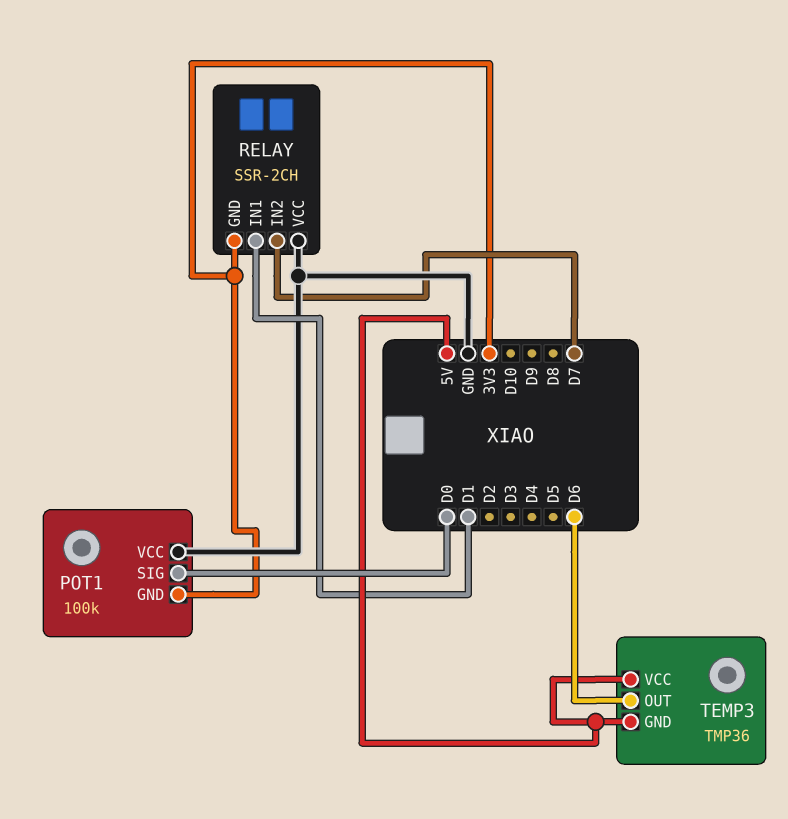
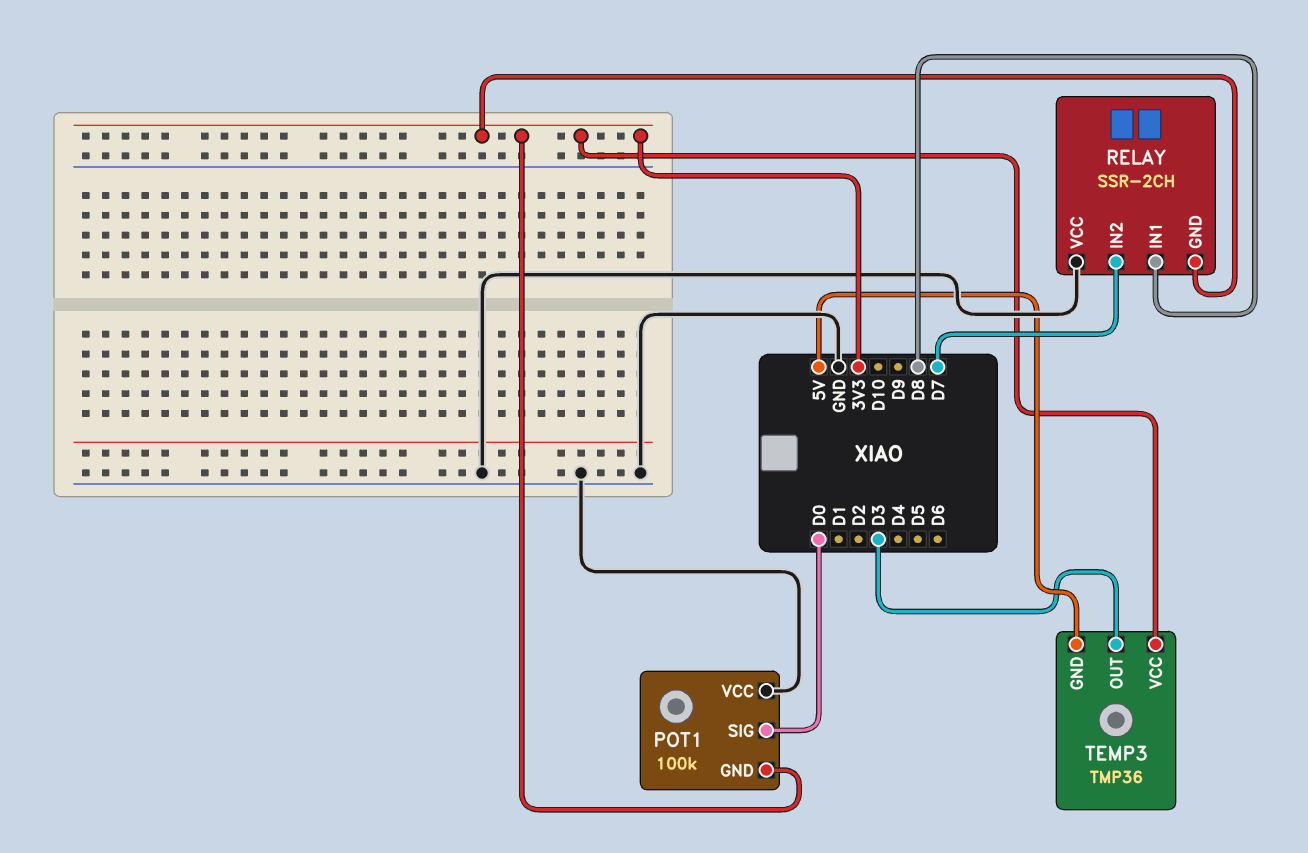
RELAY pin IN1: D1 -> D8
TEMP3 pin OUT: D6 -> D3
TEMP3 pin VCC: 5V -> 3V3

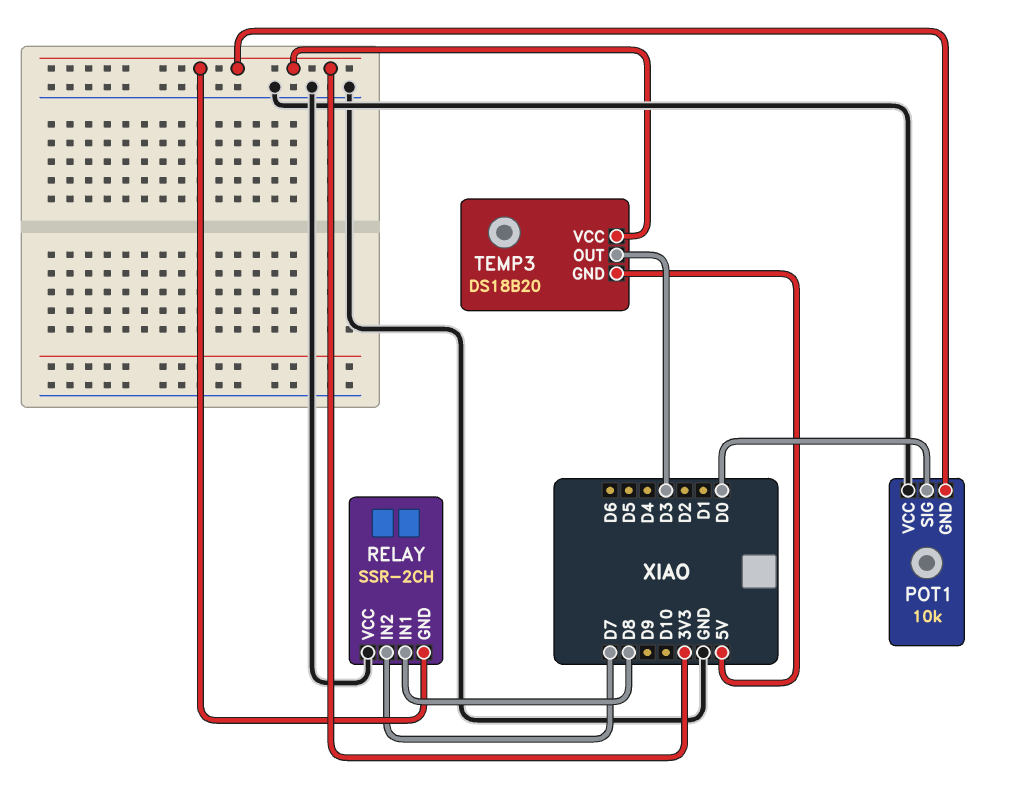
POT1: 100k -> 10k
TEMP3: TMP36 -> DS18B20

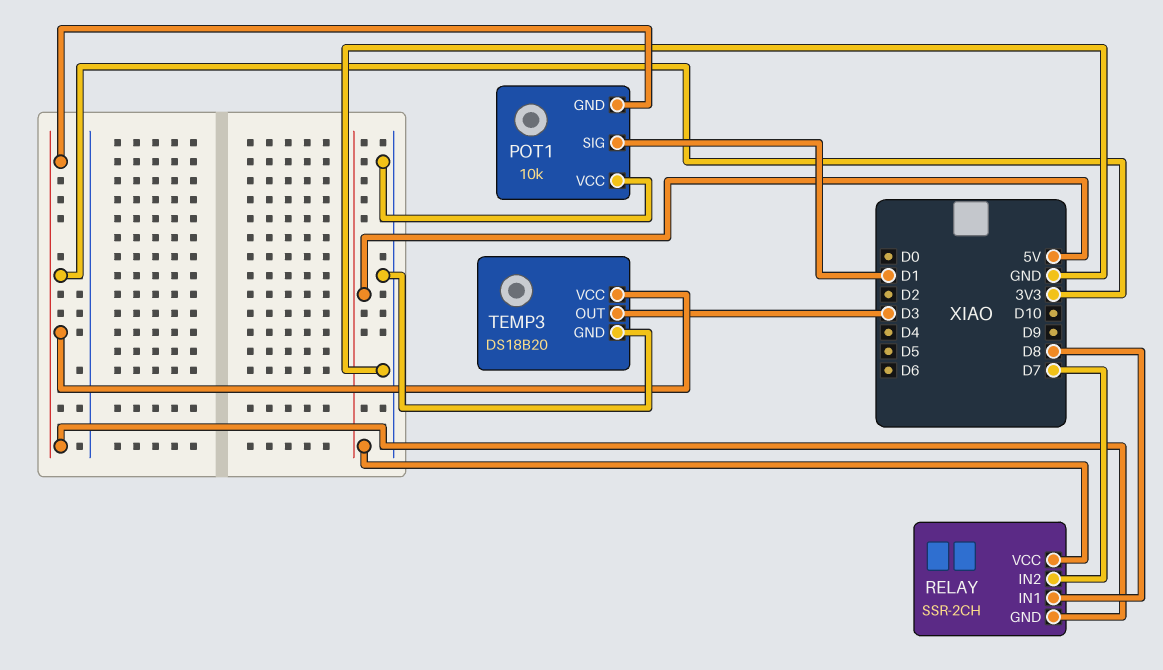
POT1 pin SIG: D0 -> D1
RELAY pin VCC: GND -> 5V
TEMP3 pin GND: 5V -> GND

